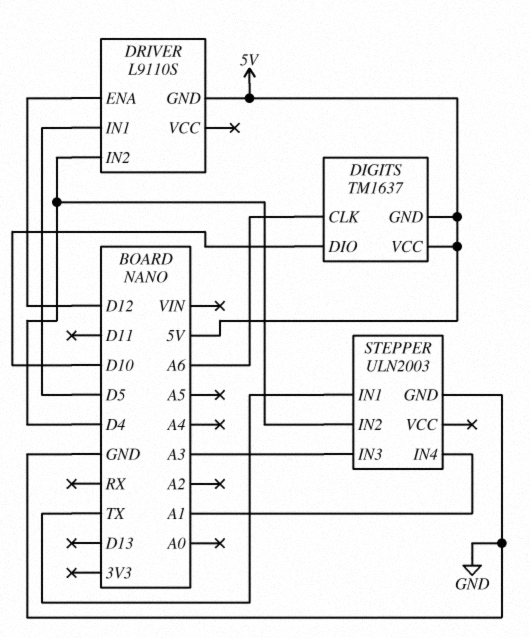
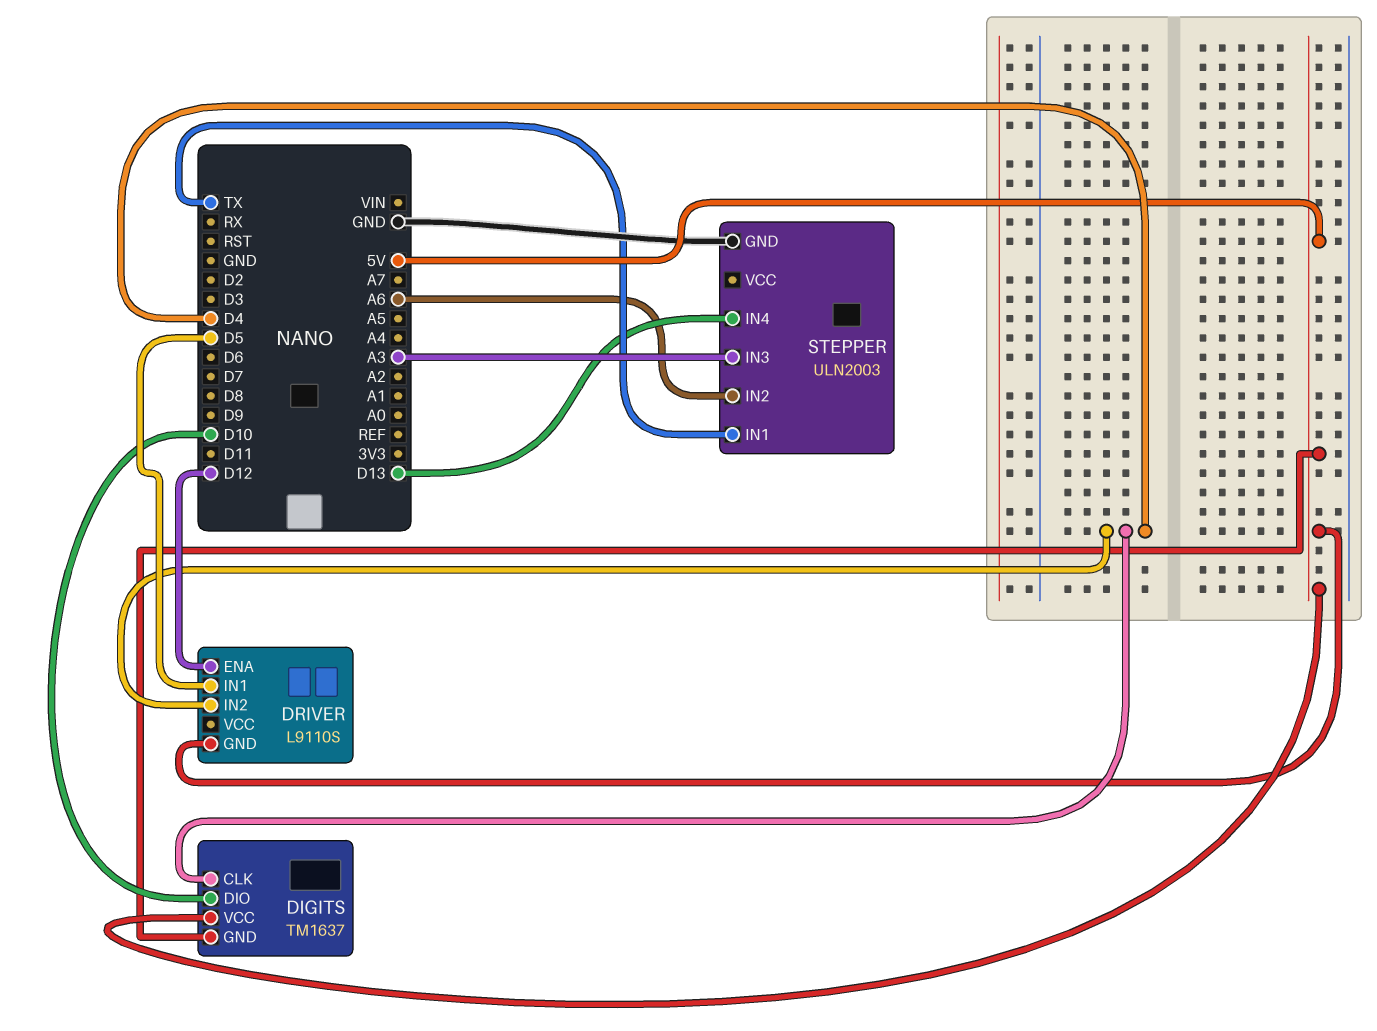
DIGITS pin CLK: A6 -> D4
STEPPER pin IN2: D4 -> A6
STEPPER pin IN4: A1 -> D13

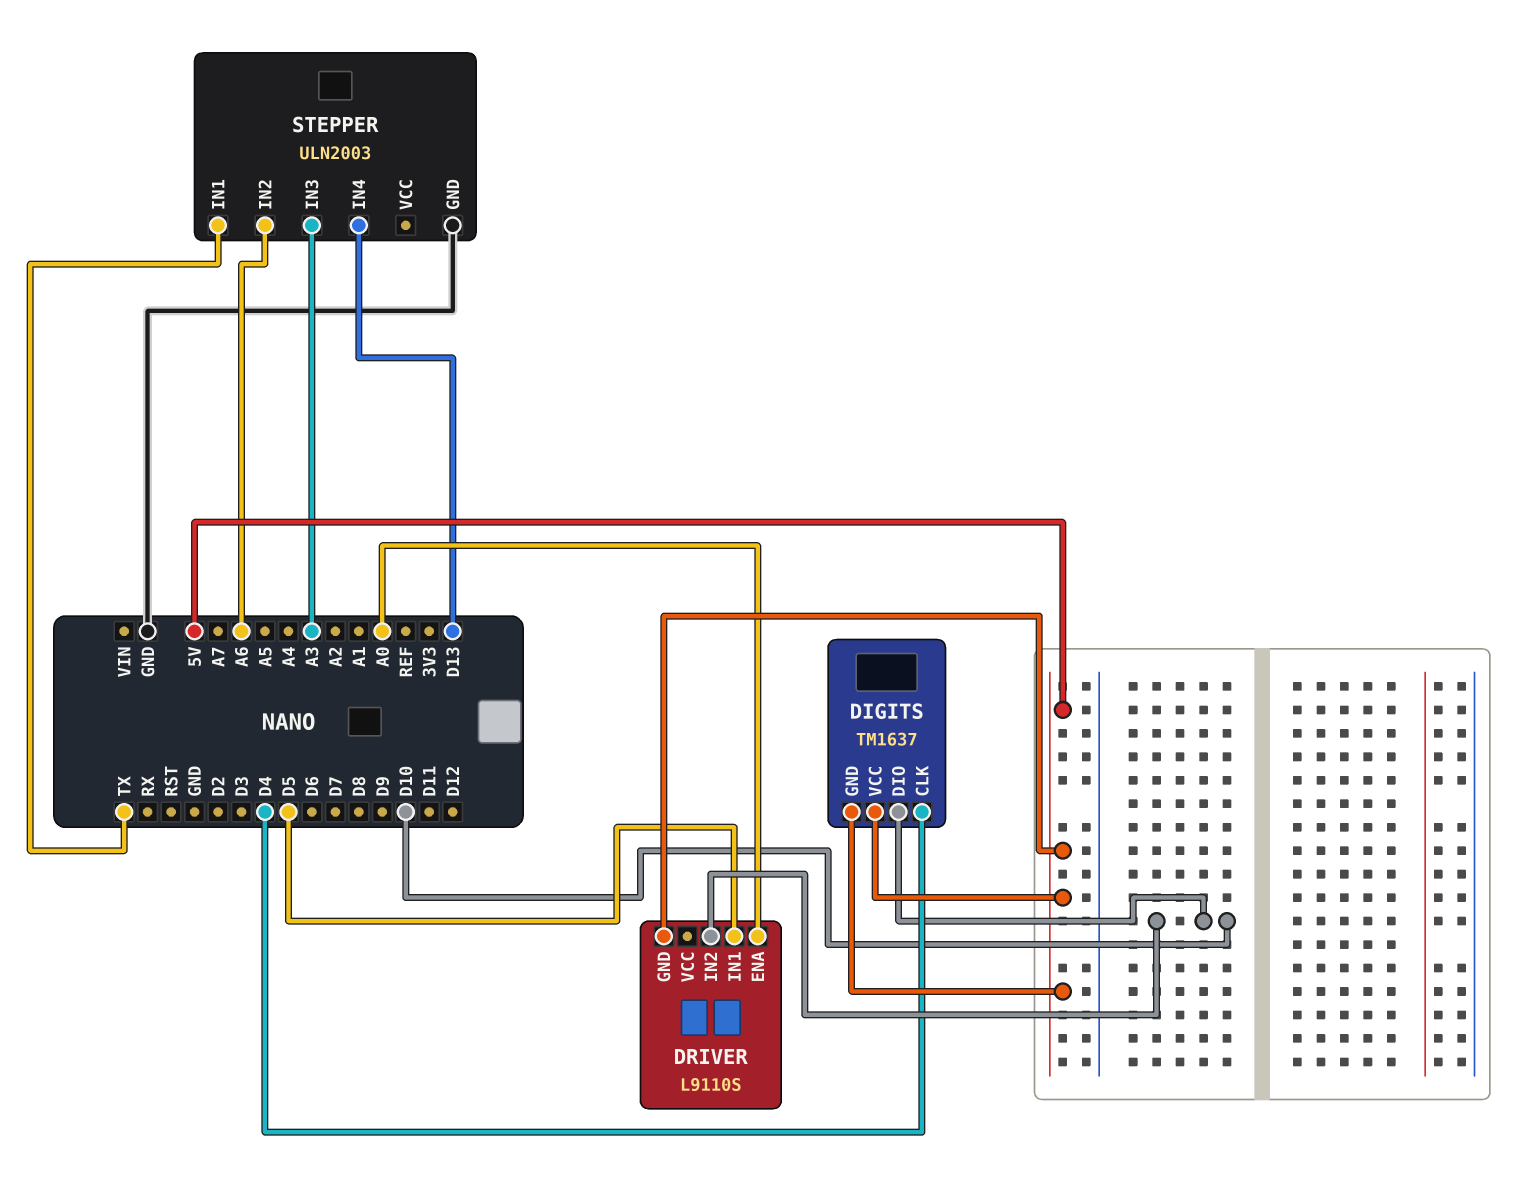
DRIVER pin ENA: D12 -> A0
DRIVER pin IN2: D4 -> D10

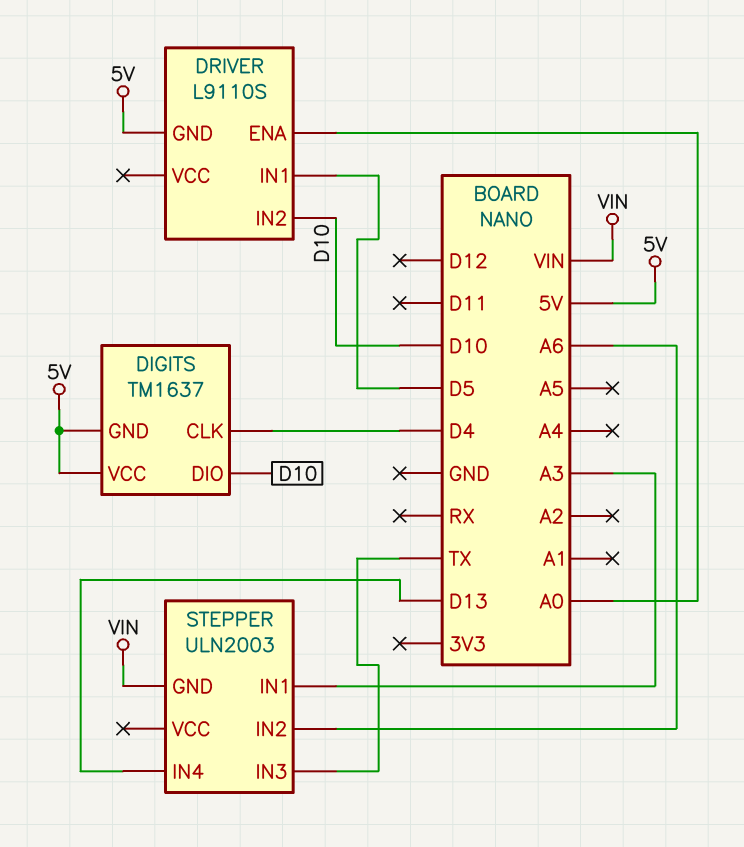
STEPPER pin GND: GND -> VIN
STEPPER pin IN1: TX -> A3
STEPPER pin IN3: A3 -> TX

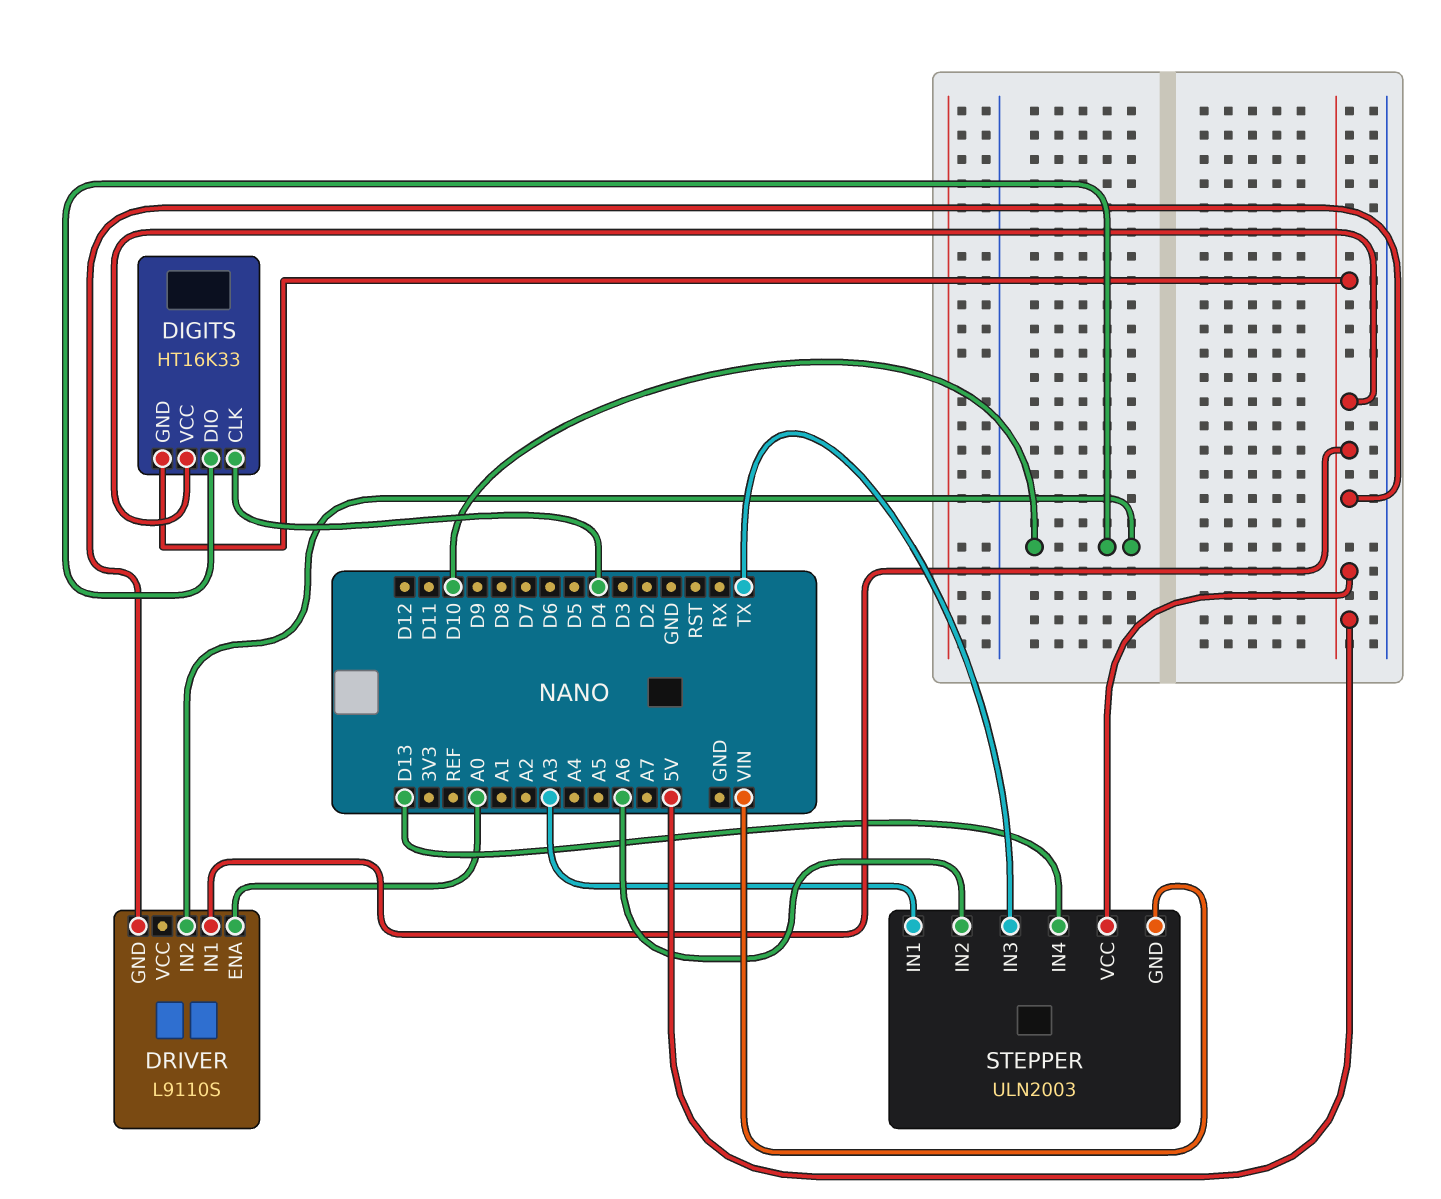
DIGITS: TM1637 -> HT16K33
DRIVER pin IN1: D5 -> 5V
STEPPER pin VCC: none -> 5V

